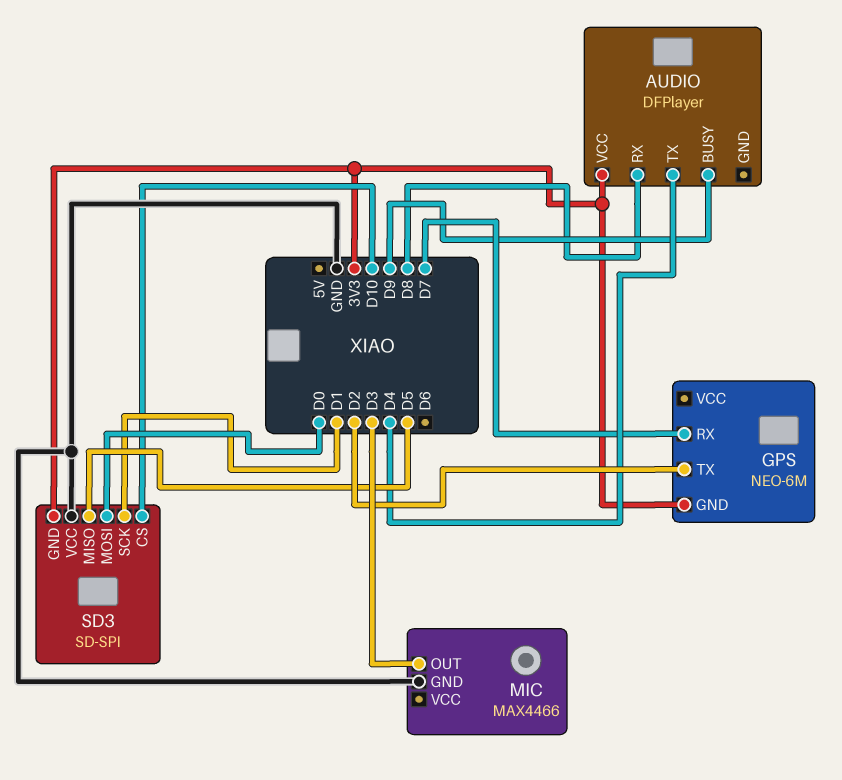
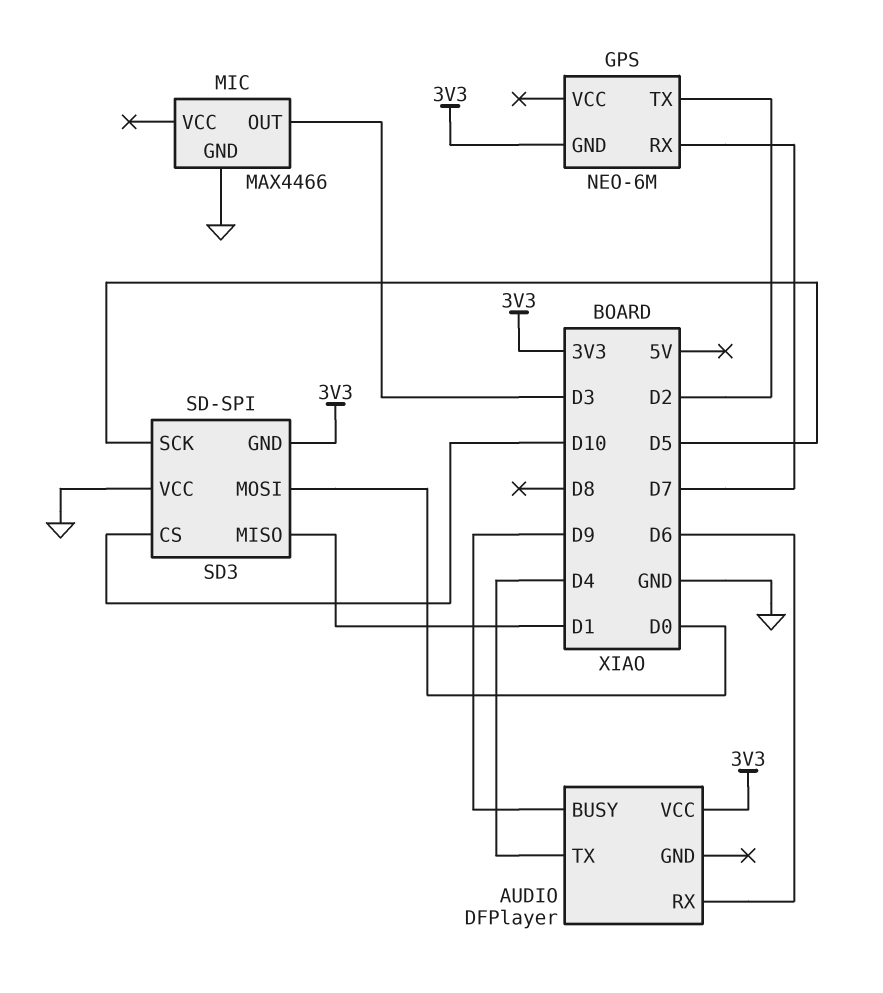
AUDIO pin RX: D8 -> D6
SD3 pin MISO: D5 -> D1
SD3 pin SCK: D1 -> D5

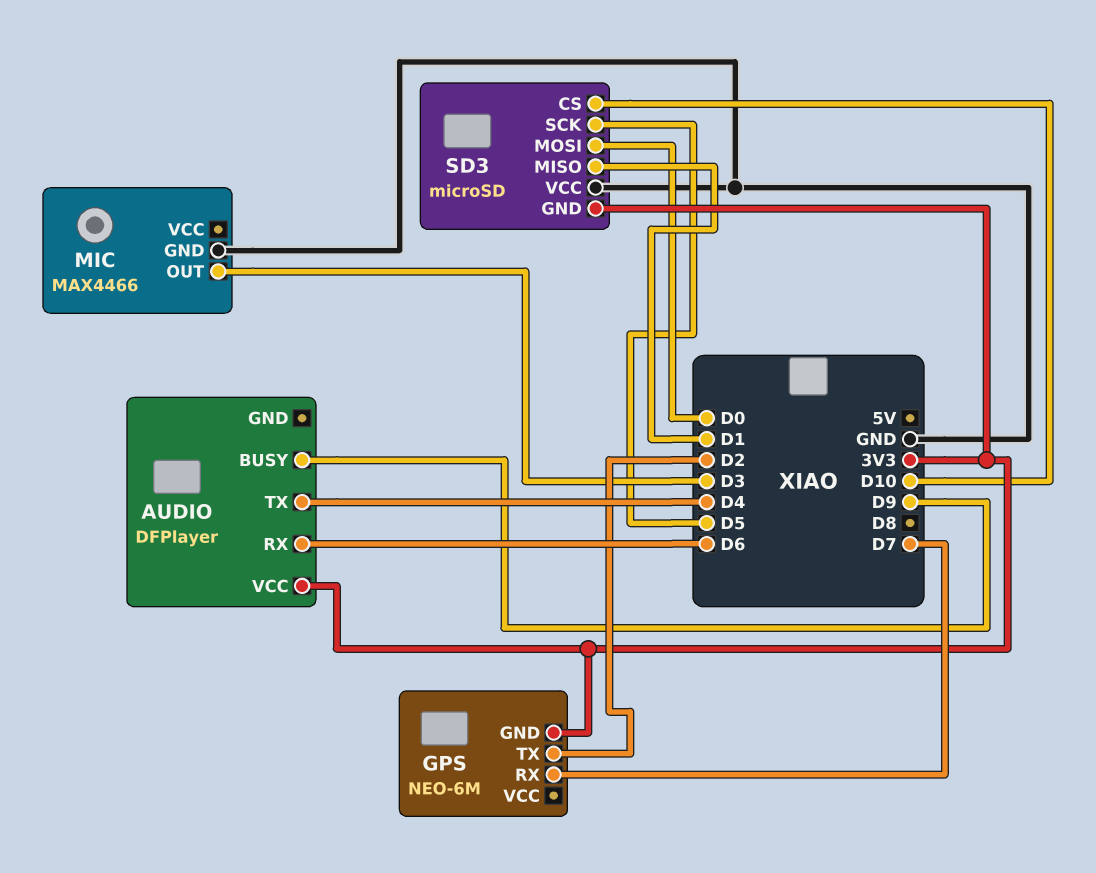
SD3: SD-SPI -> microSD

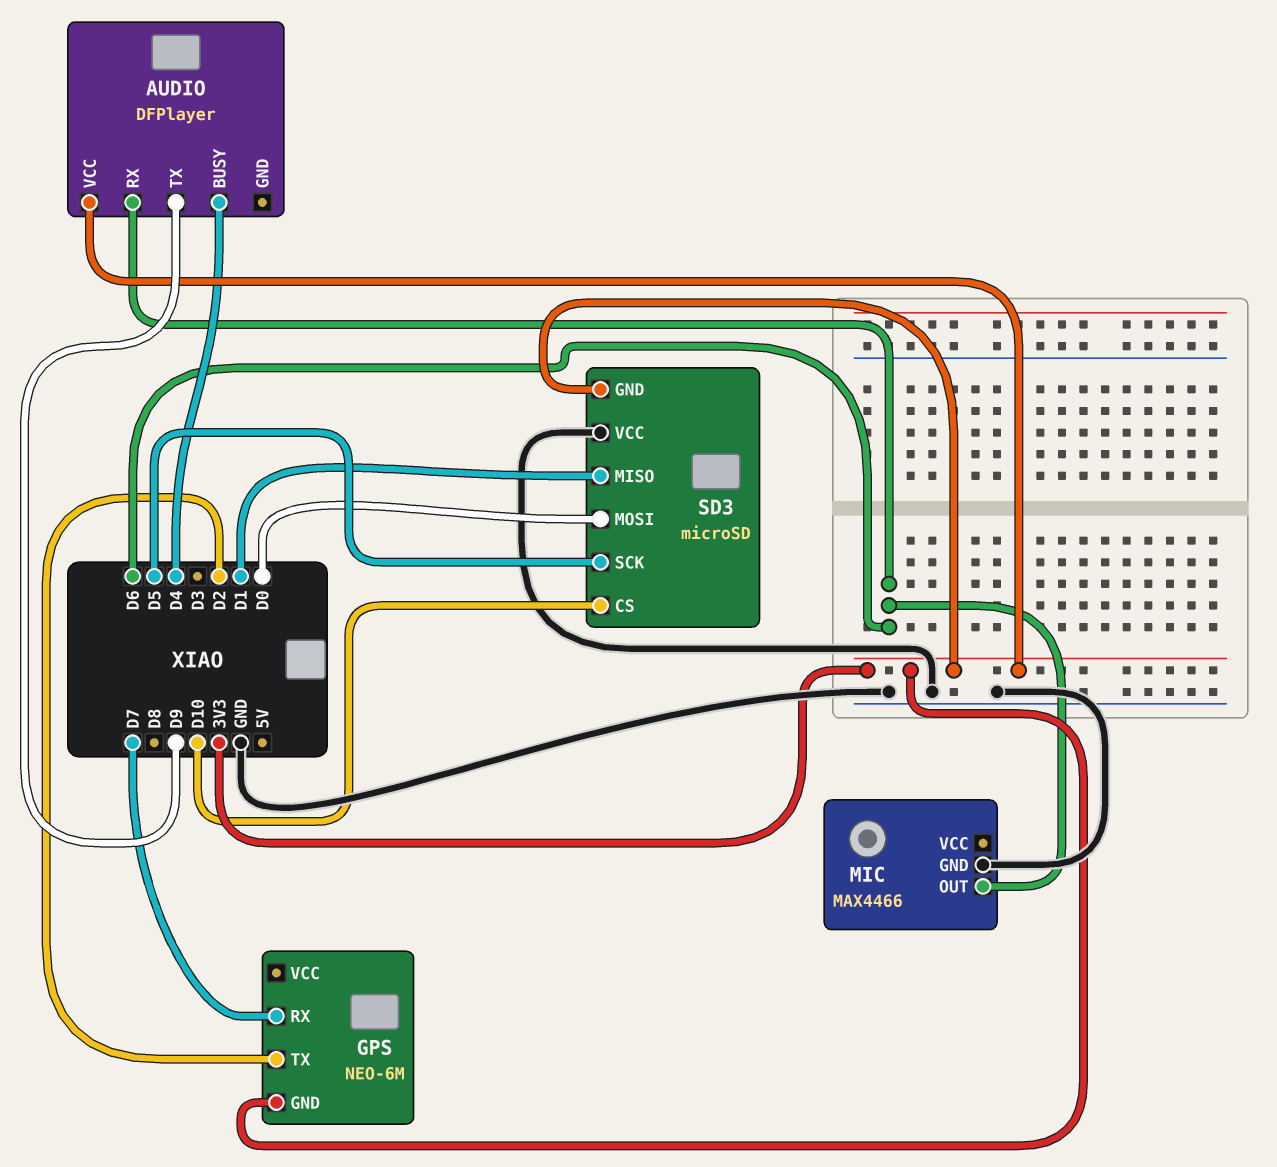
AUDIO pin BUSY: D9 -> D4
AUDIO pin TX: D4 -> D9
MIC pin OUT: D3 -> D6

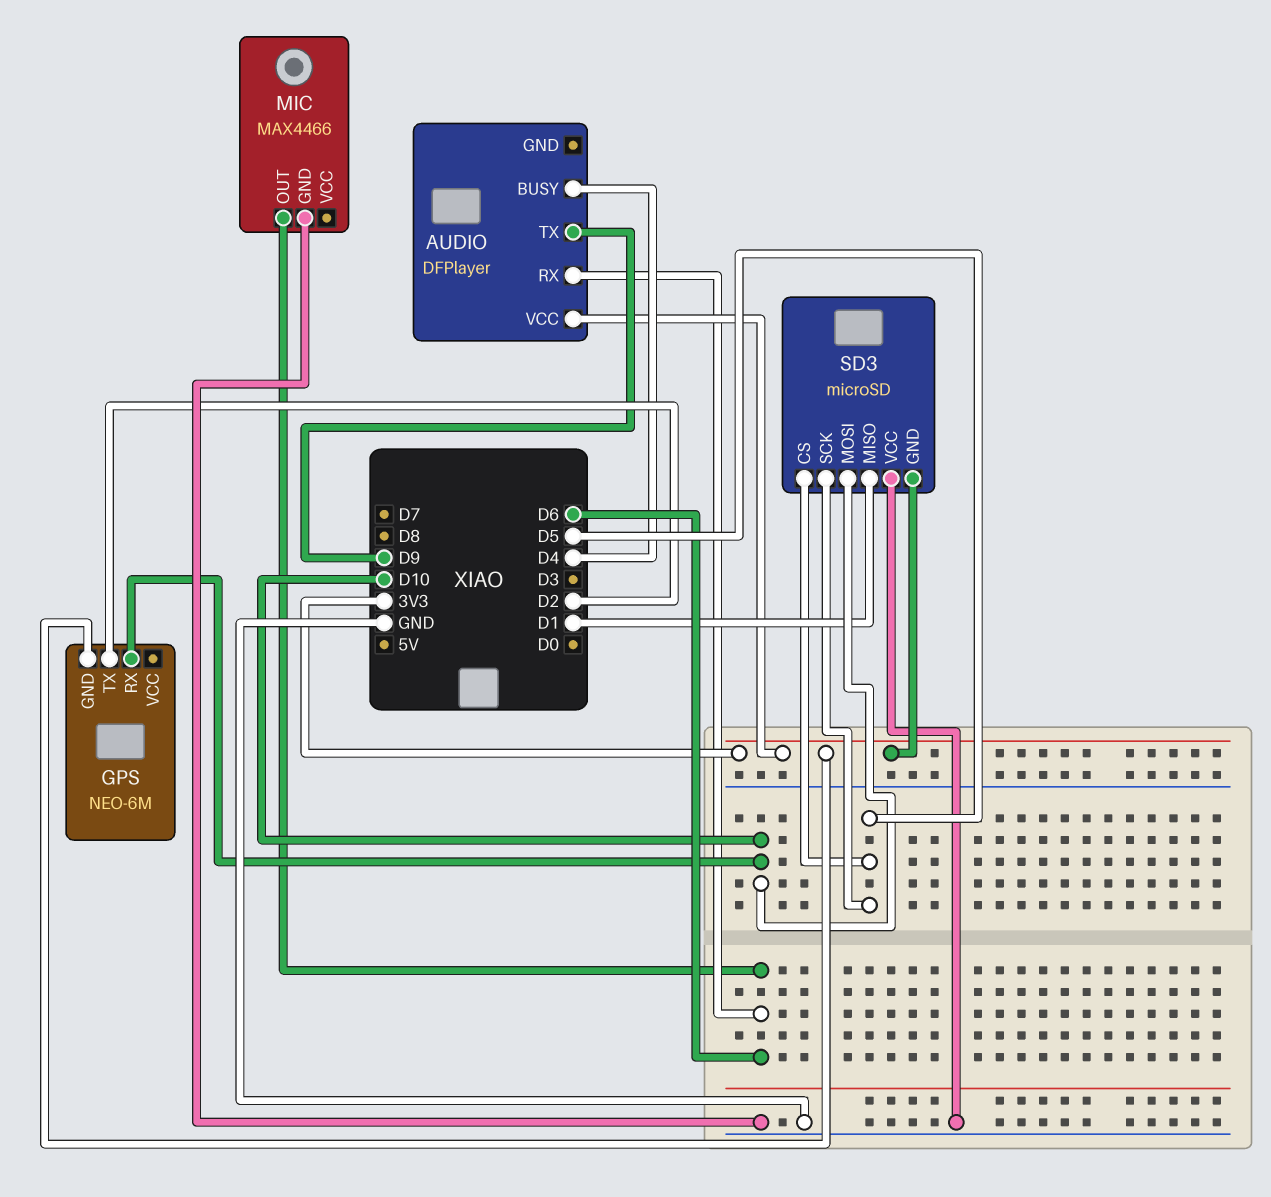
GPS pin RX: D7 -> D10
SD3 pin CS: D10 -> D5
SD3 pin MOSI: D0 -> D10

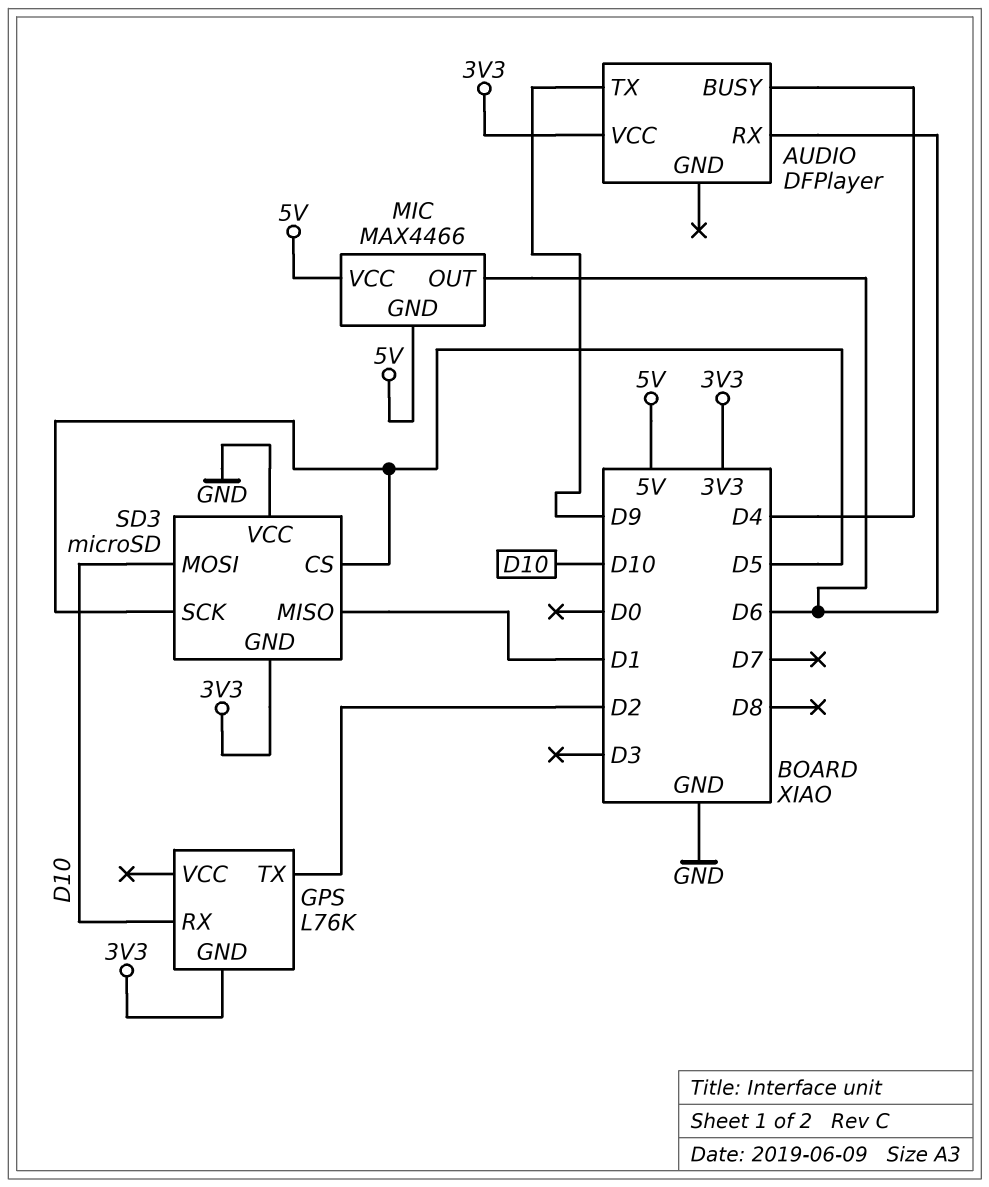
GPS: NEO-6M -> L76K
MIC pin GND: GND -> 5V
MIC pin VCC: none -> 5V

